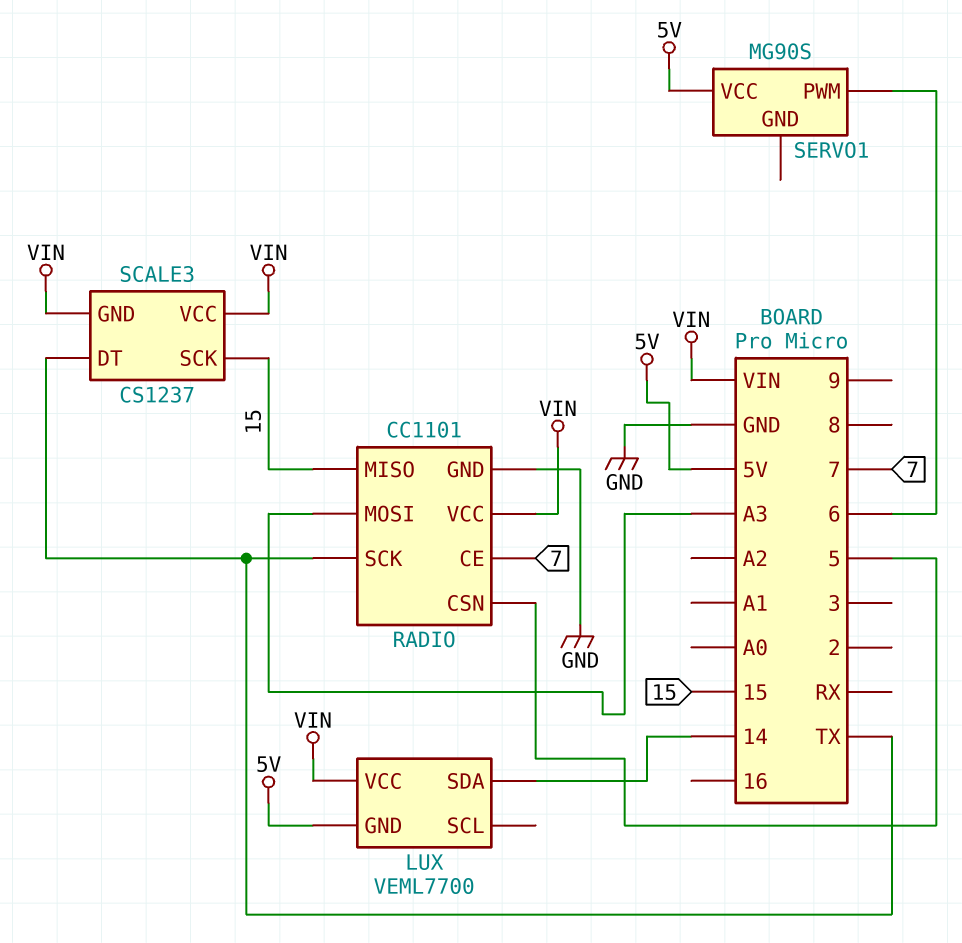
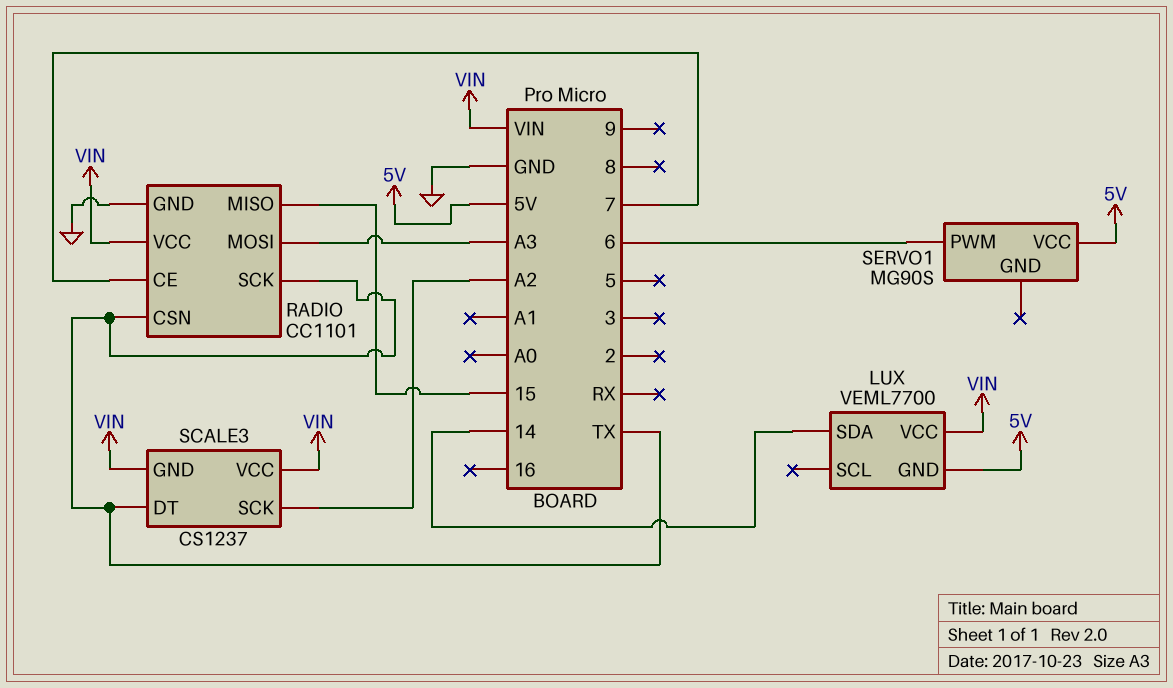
RADIO pin CSN: 5 -> TX
SCALE3 pin SCK: 15 -> A2

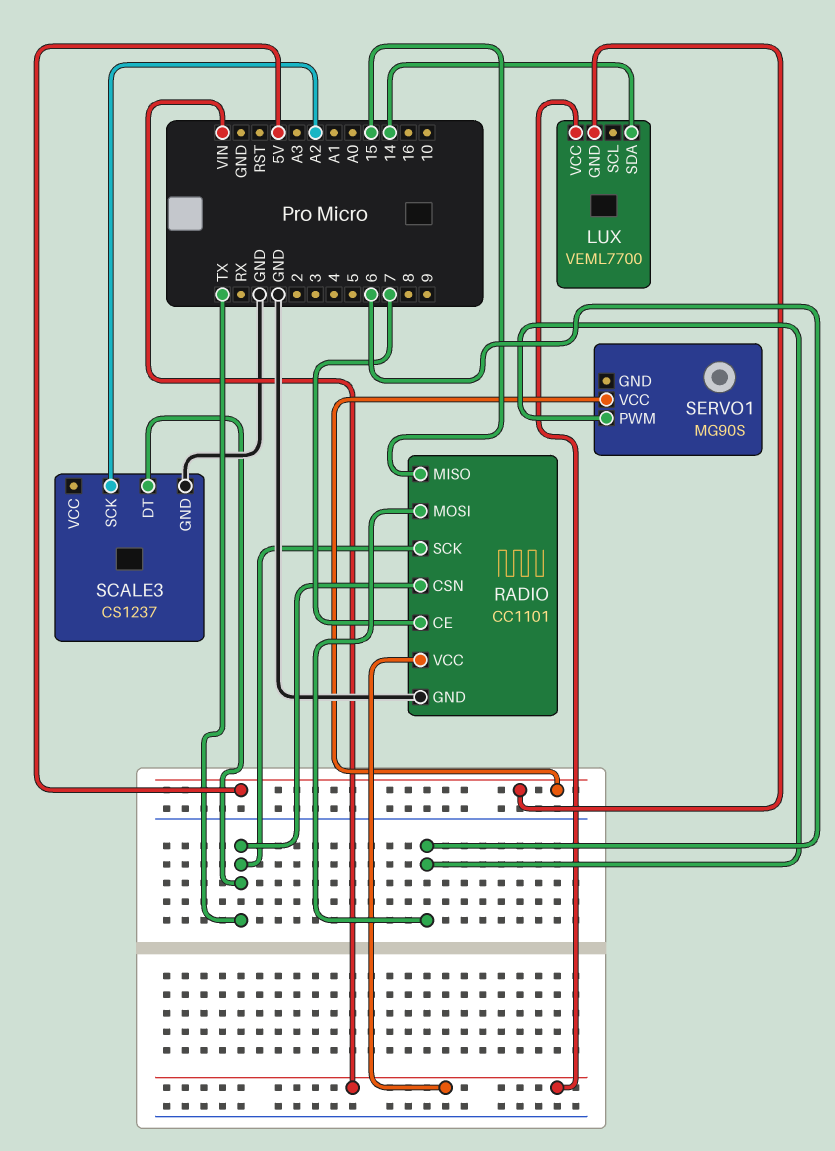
RADIO pin MOSI: A3 -> 6
SCALE3 pin GND: VIN -> GND
SCALE3 pin VCC: VIN -> none

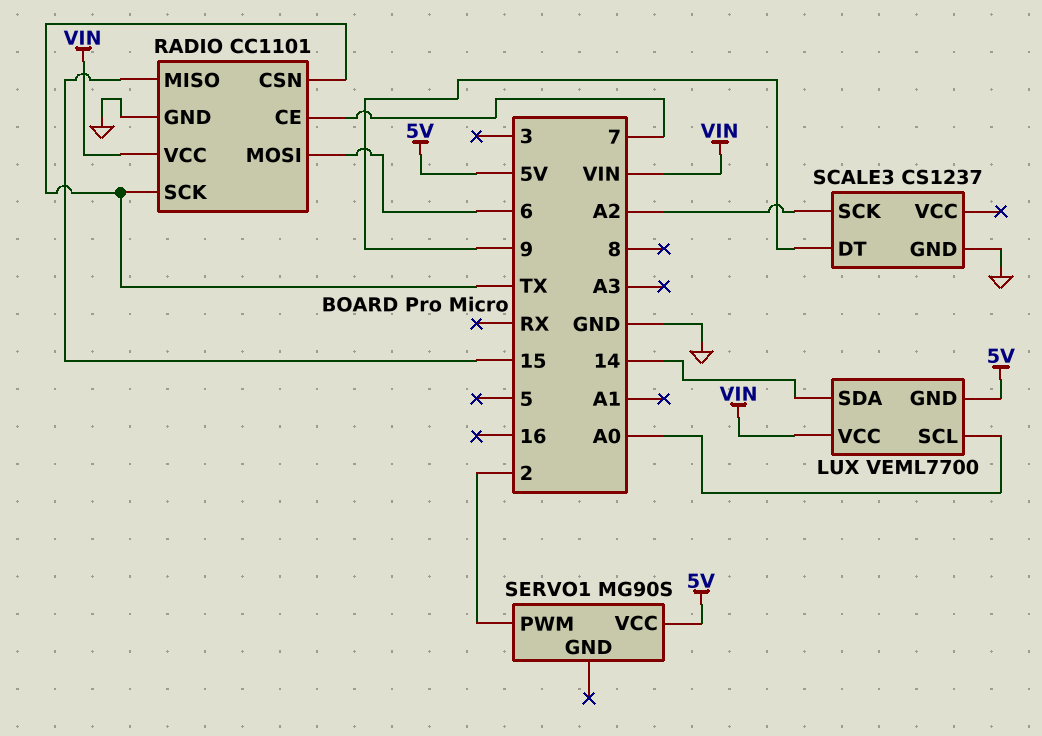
LUX pin SCL: none -> A0
SCALE3 pin DT: TX -> 9
SERVO1 pin PWM: 6 -> 2

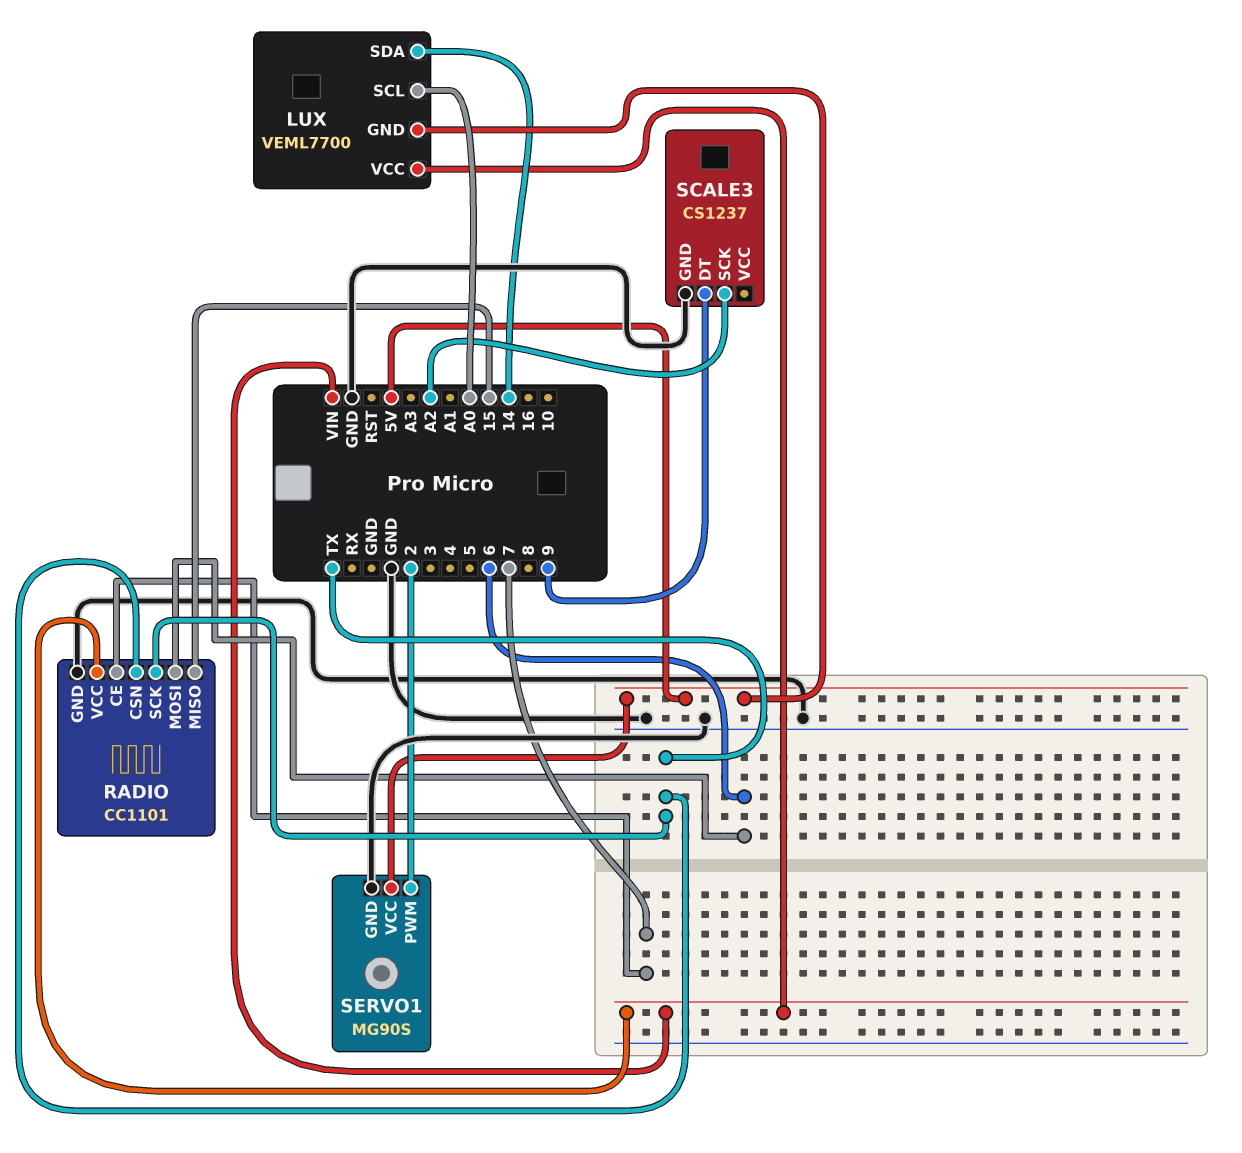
SERVO1 pin GND: none -> GND

